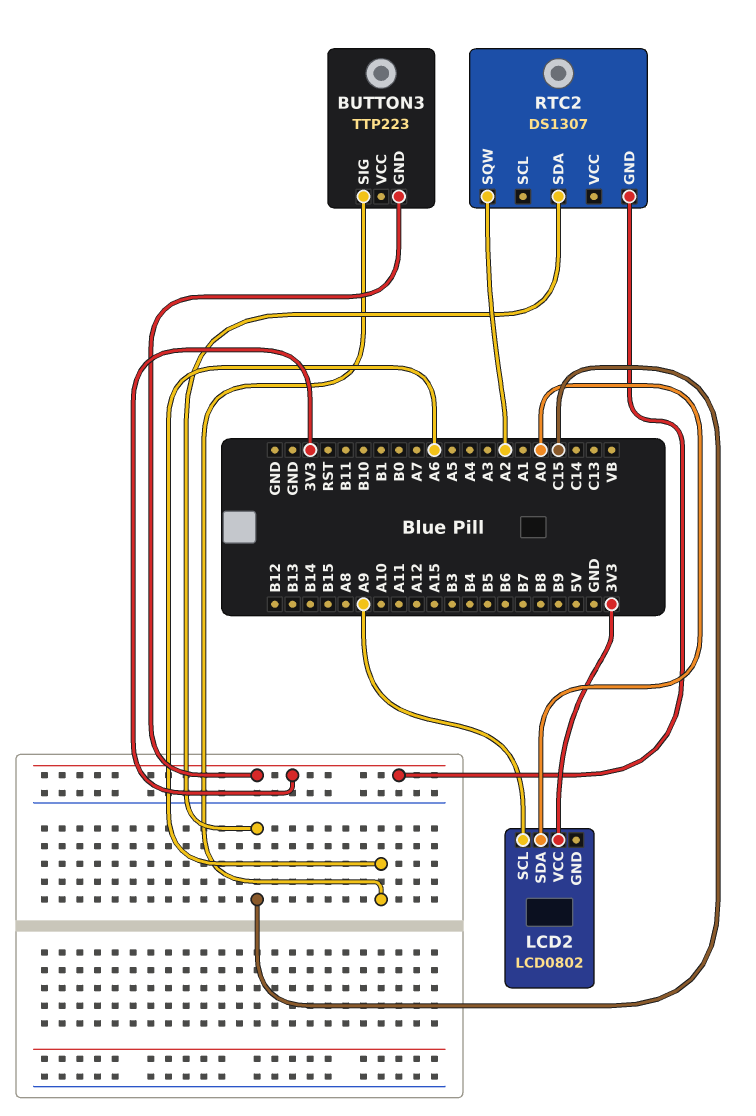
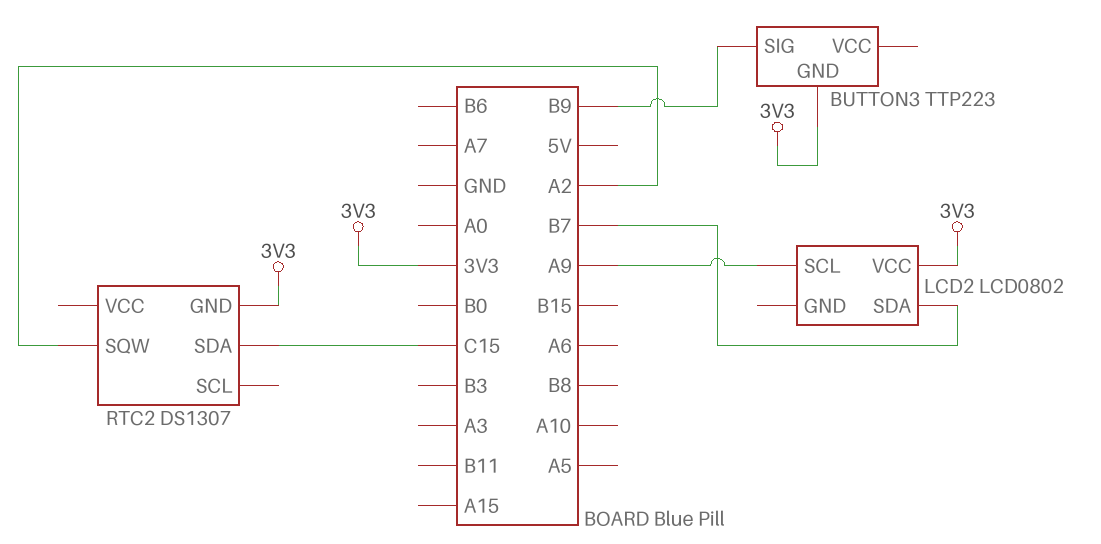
BUTTON3 pin SIG: A6 -> B9
LCD2 pin SDA: A0 -> B7

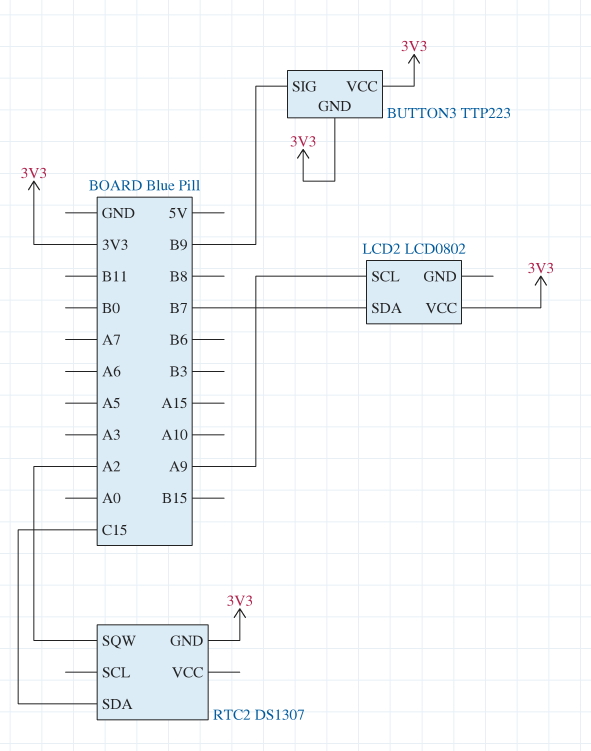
BUTTON3 pin VCC: none -> 3V3

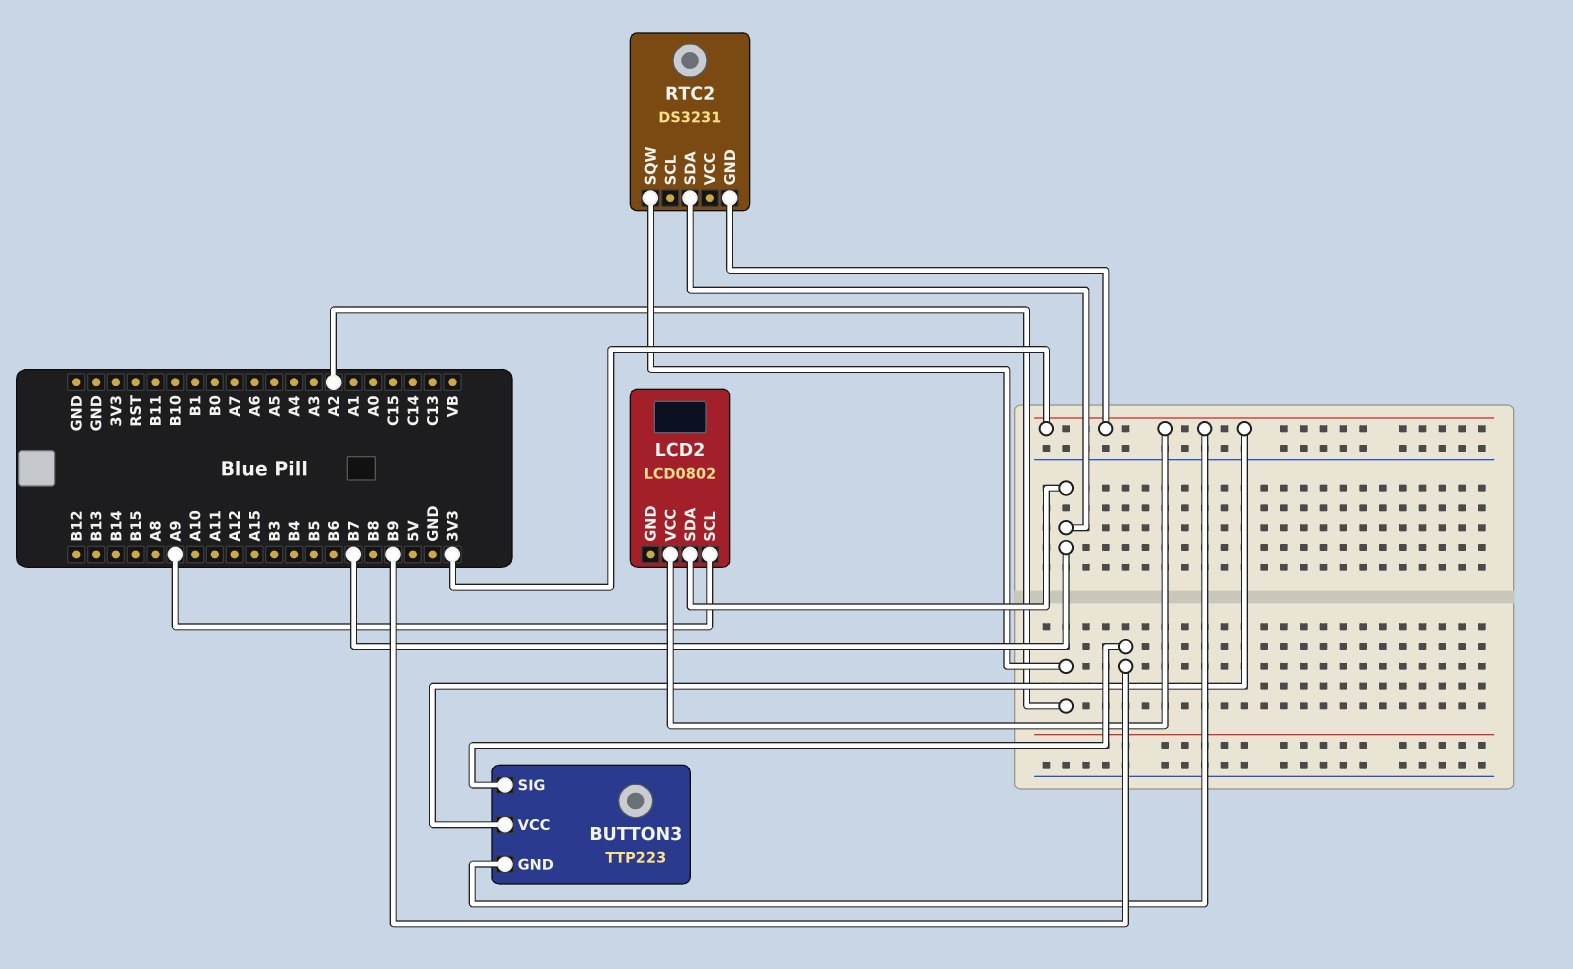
RTC2: DS1307 -> DS3231
RTC2 pin SDA: C15 -> B7

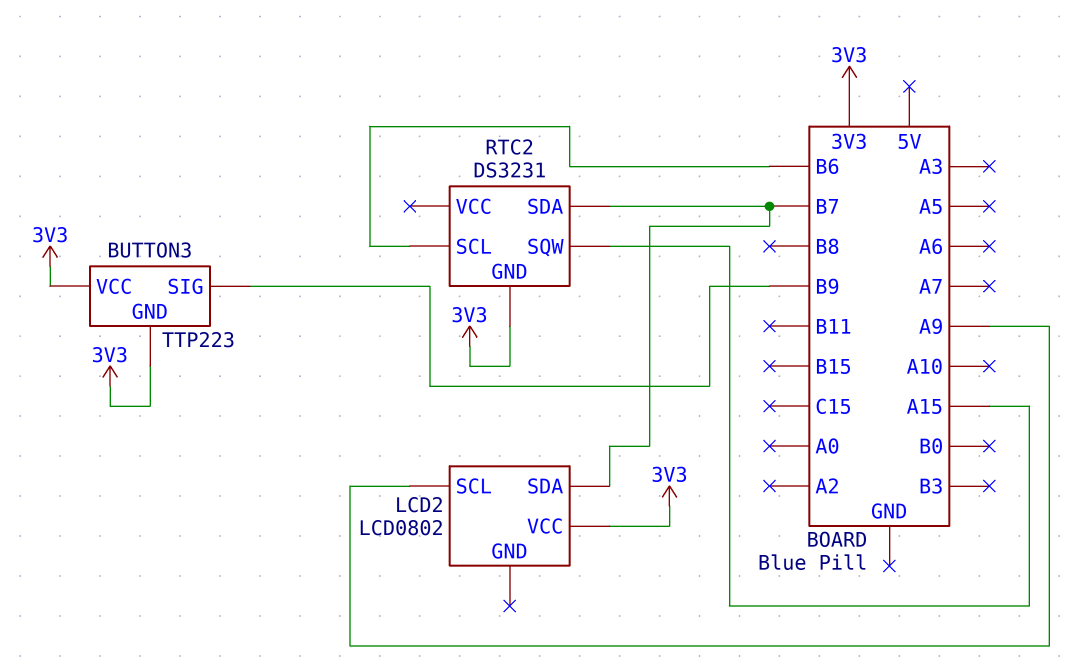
RTC2 pin SCL: none -> B6
RTC2 pin SQW: A2 -> A15

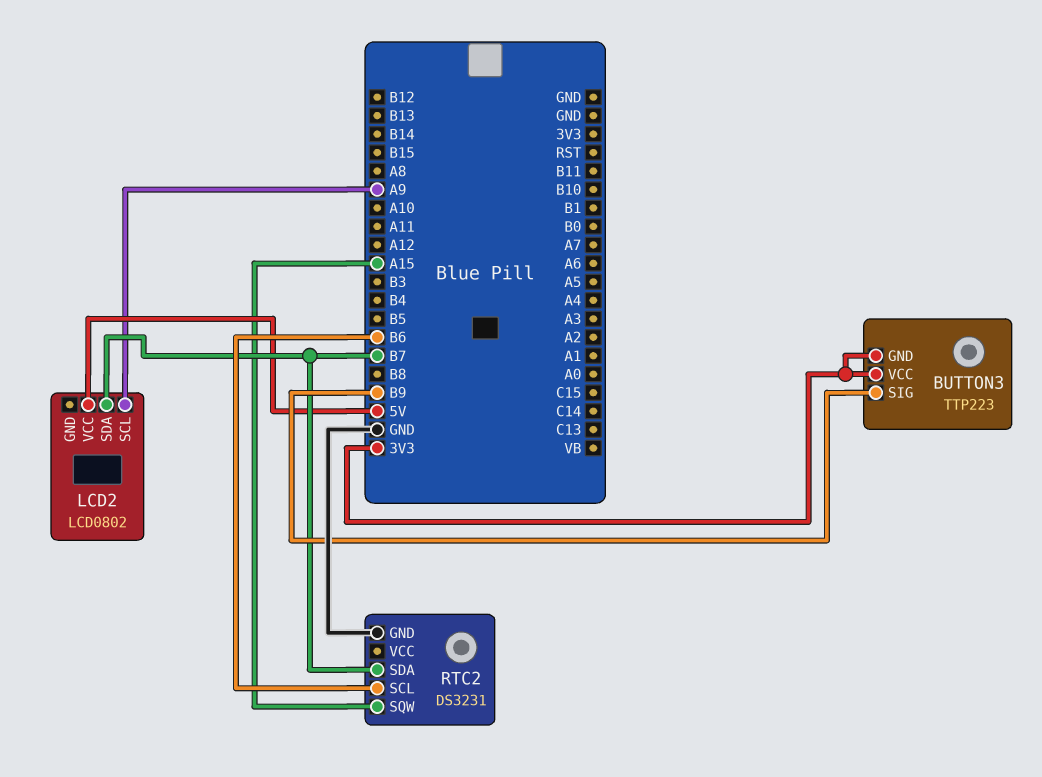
LCD2 pin VCC: 3V3 -> 5V
RTC2 pin GND: 3V3 -> GND

